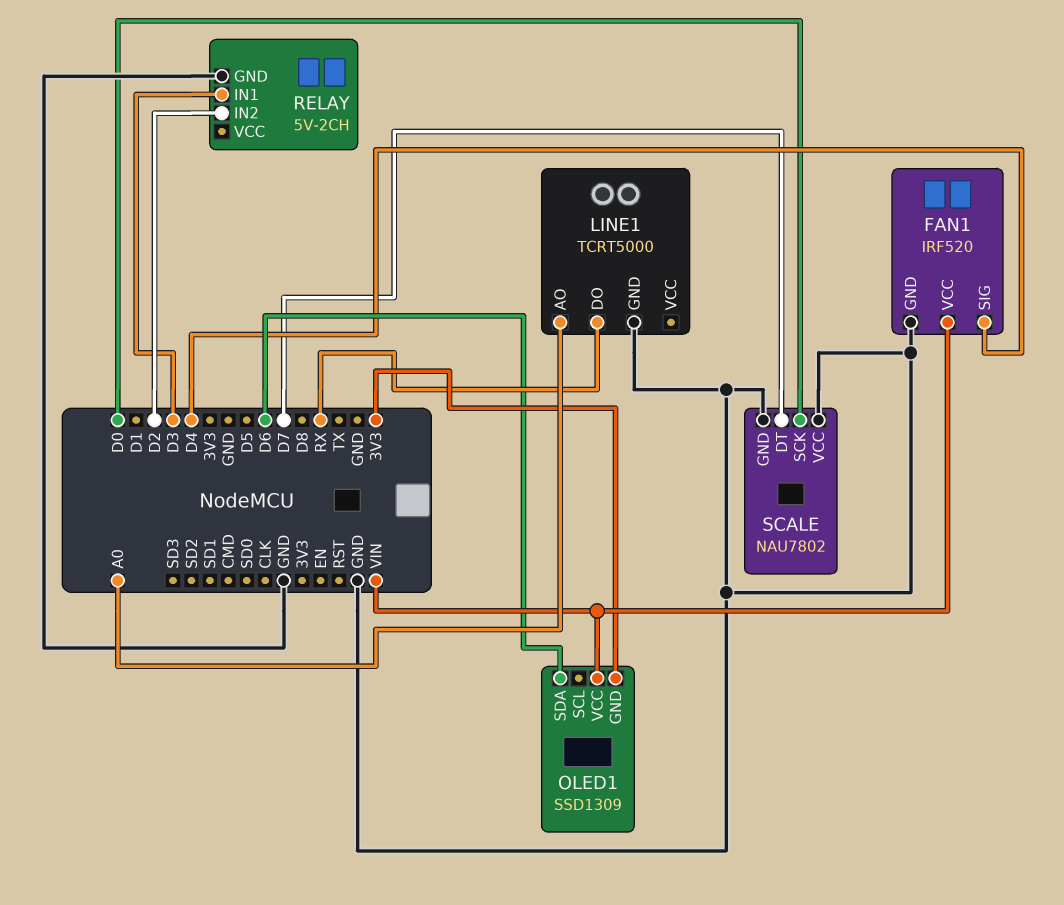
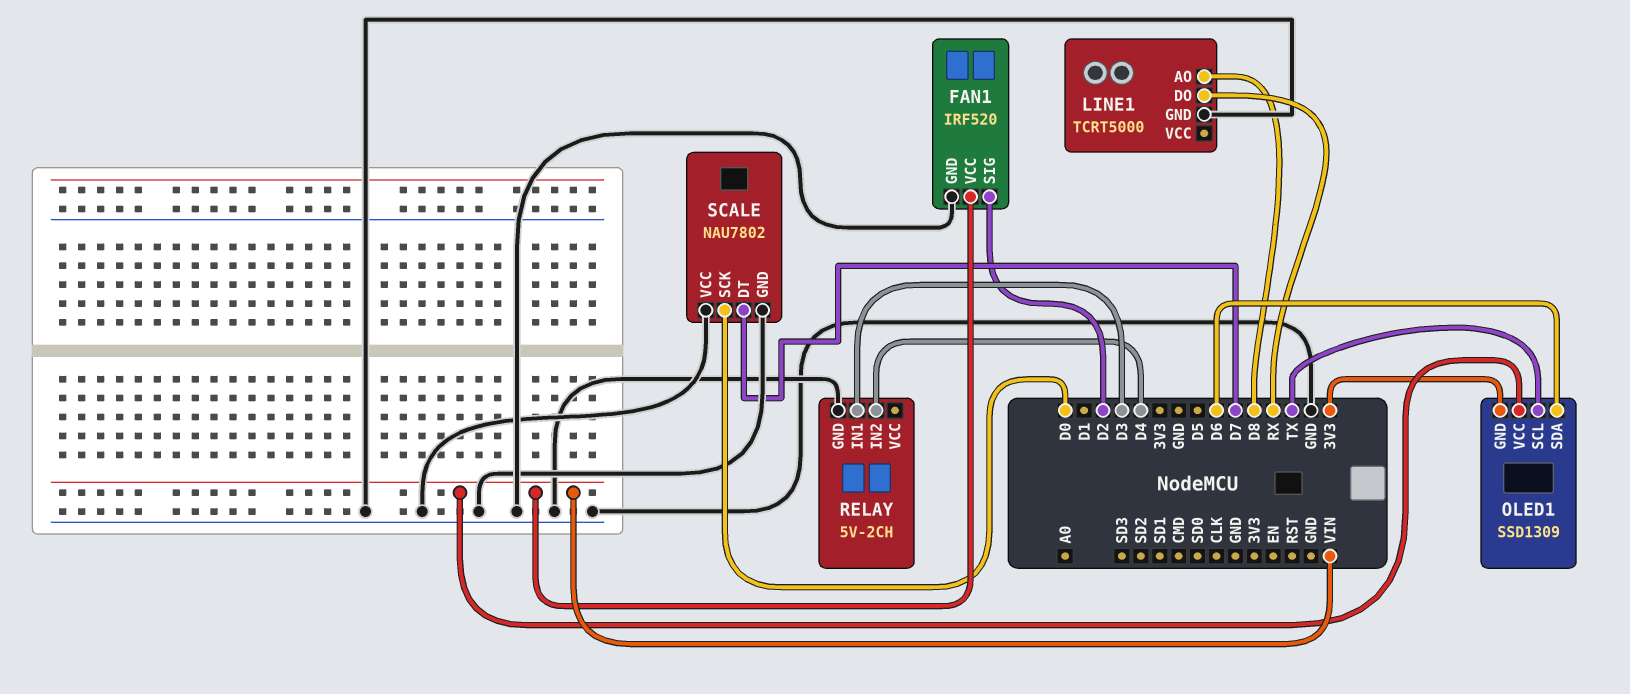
FAN1 pin SIG: D4 -> D2
LINE1 pin AO: A0 -> D8
OLED1 pin SCL: none -> TX
RELAY pin IN2: D2 -> D4

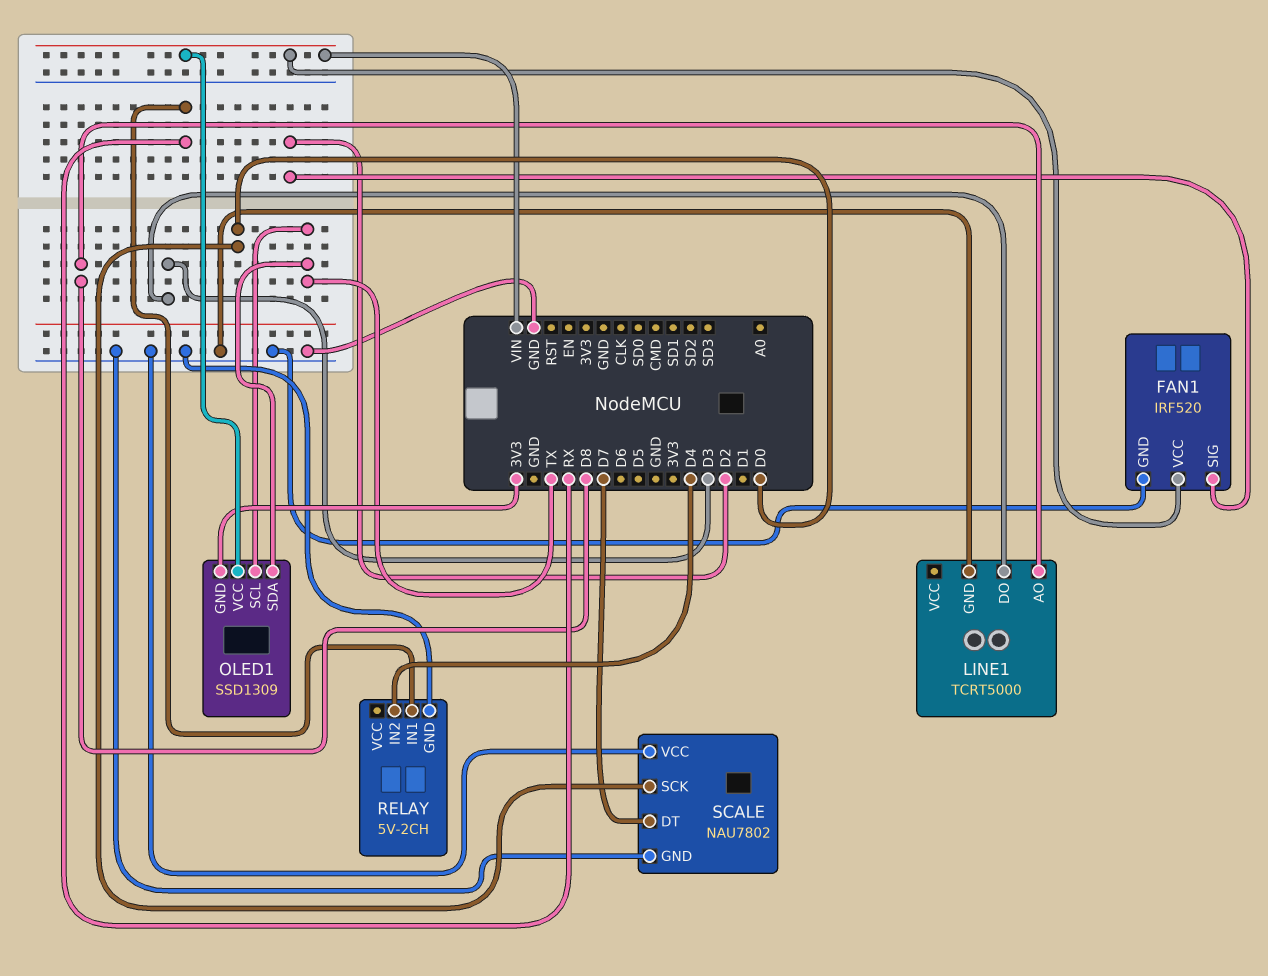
LINE1 pin DO: RX -> D3
OLED1 pin SDA: D6 -> TX
RELAY pin IN1: D3 -> RX

